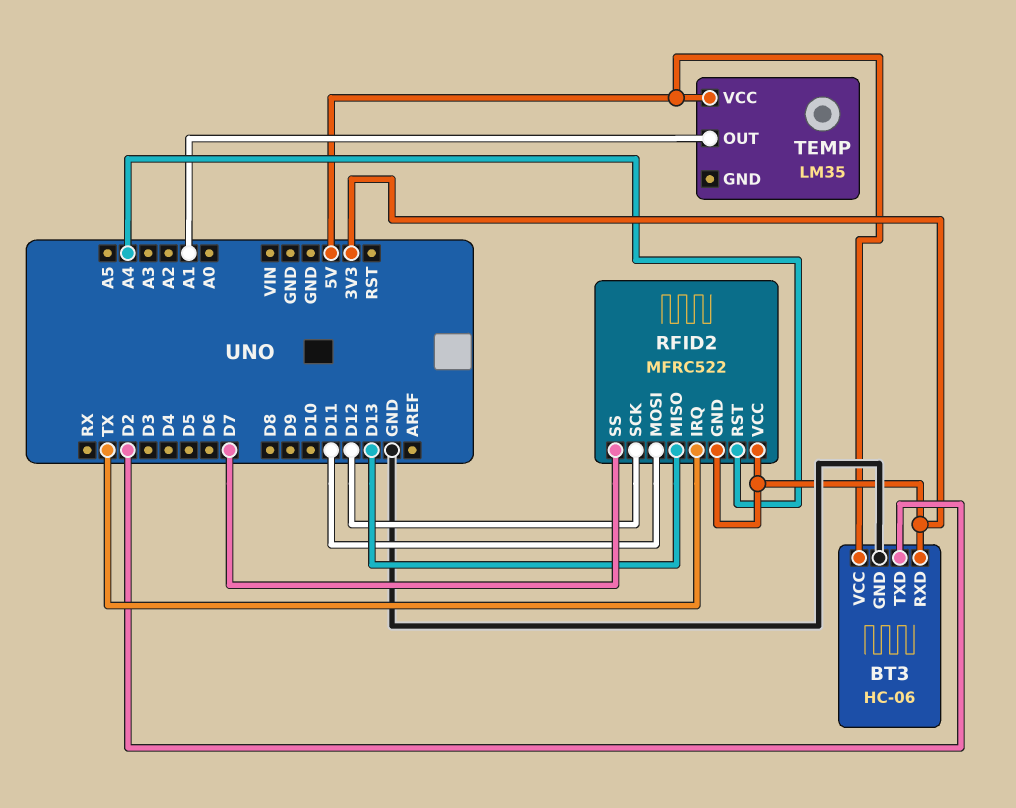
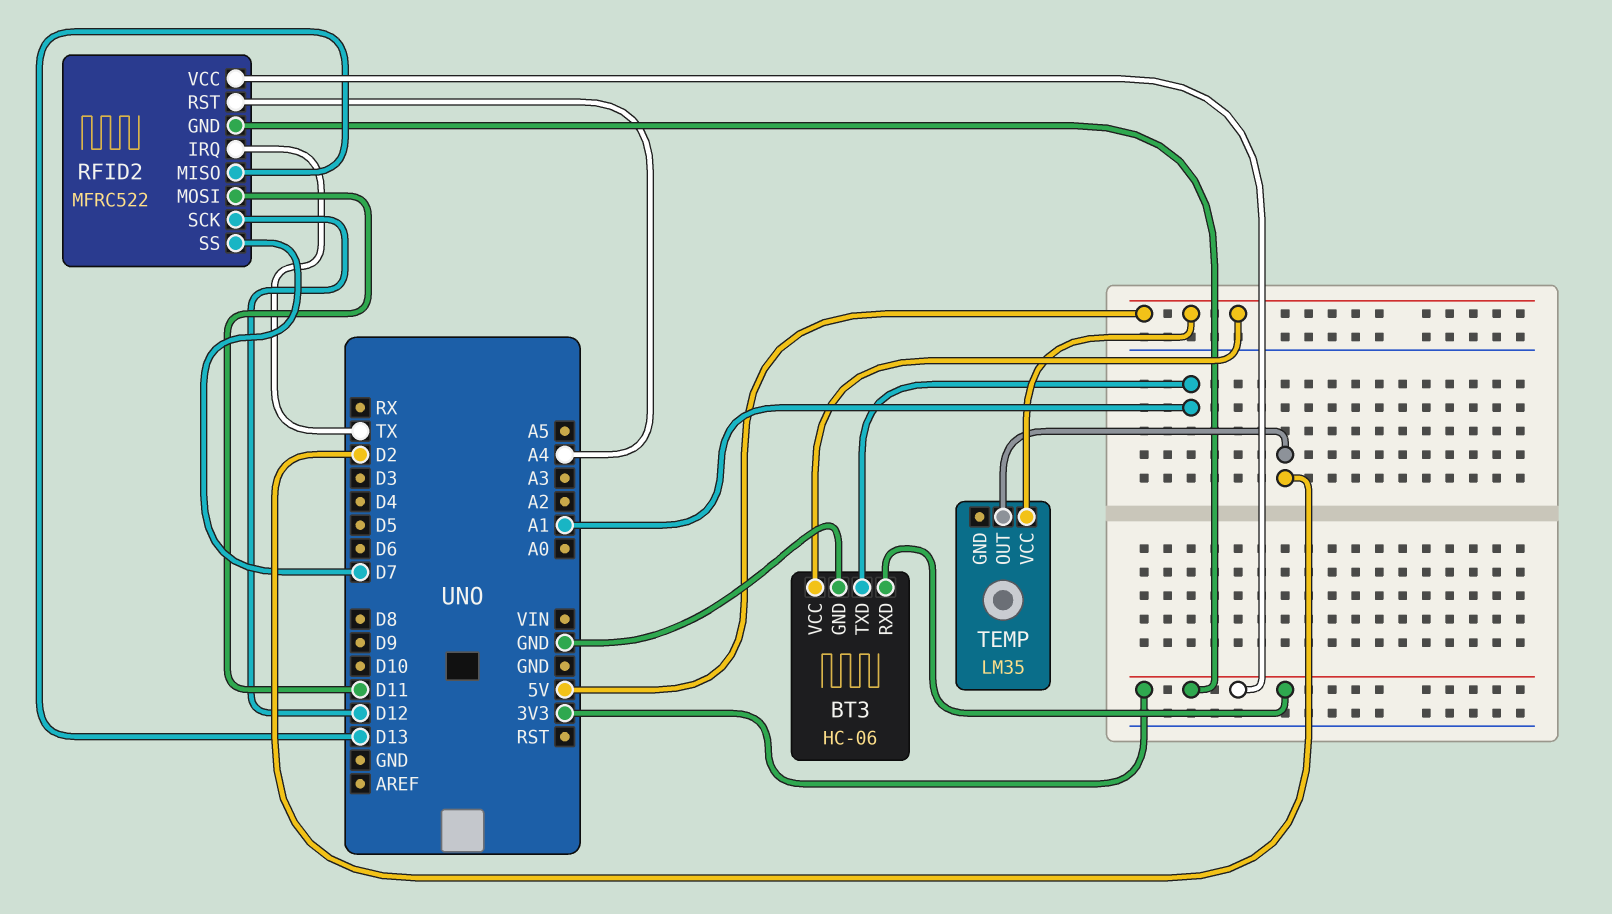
BT3 pin TXD: D2 -> A1
TEMP pin OUT: A1 -> D2

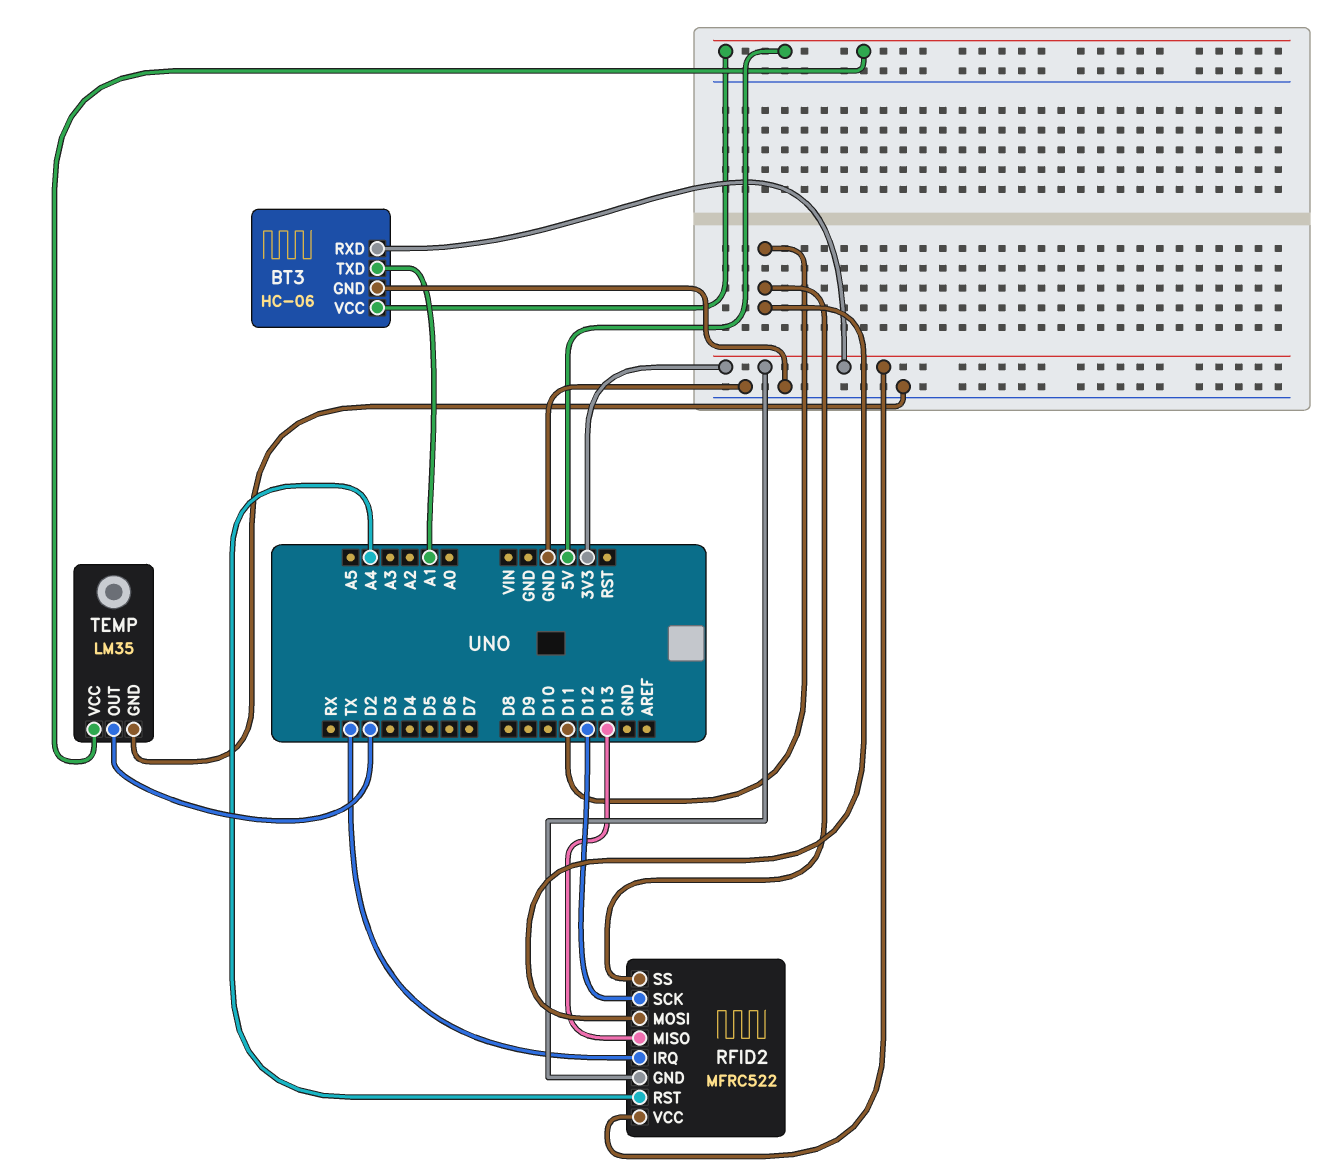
RFID2 pin SS: D7 -> D11
TEMP pin GND: none -> GND

